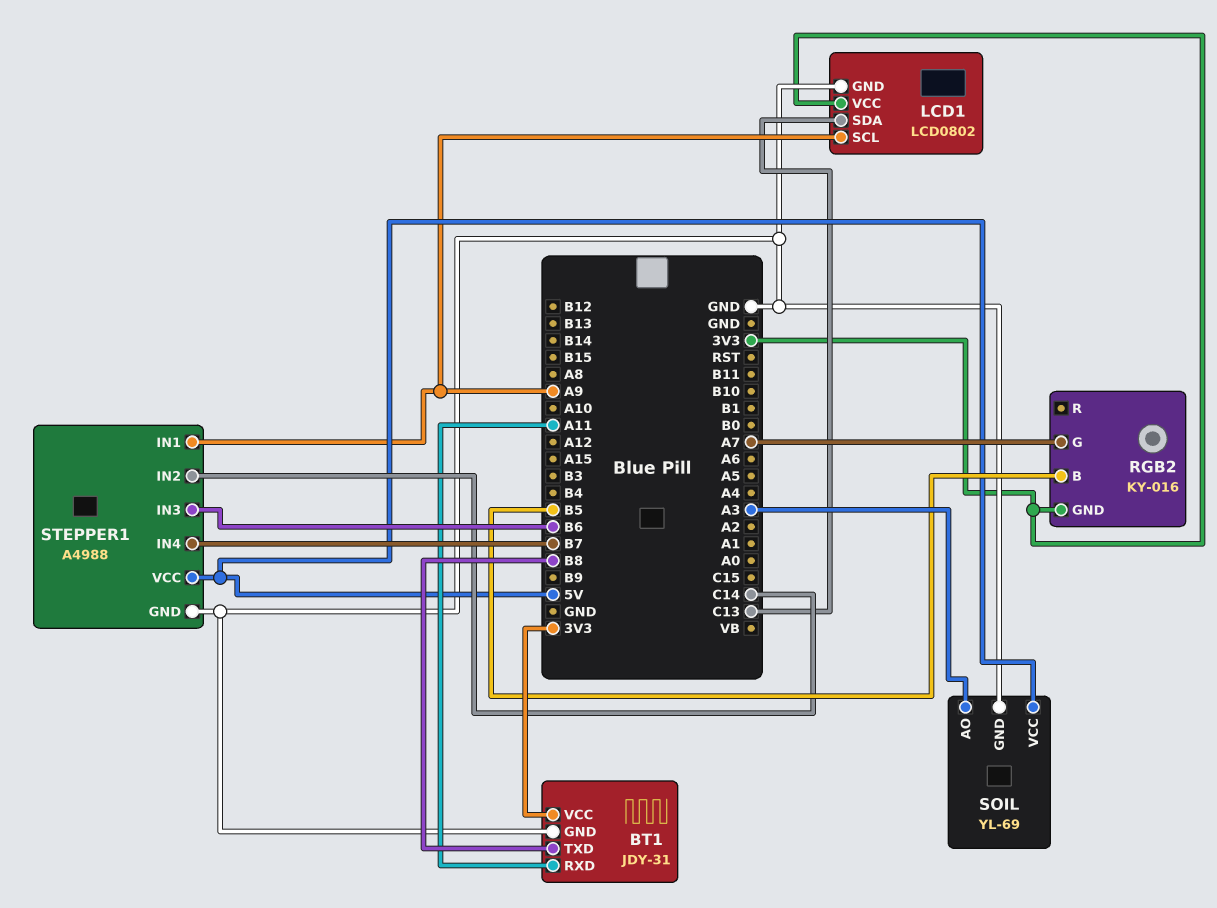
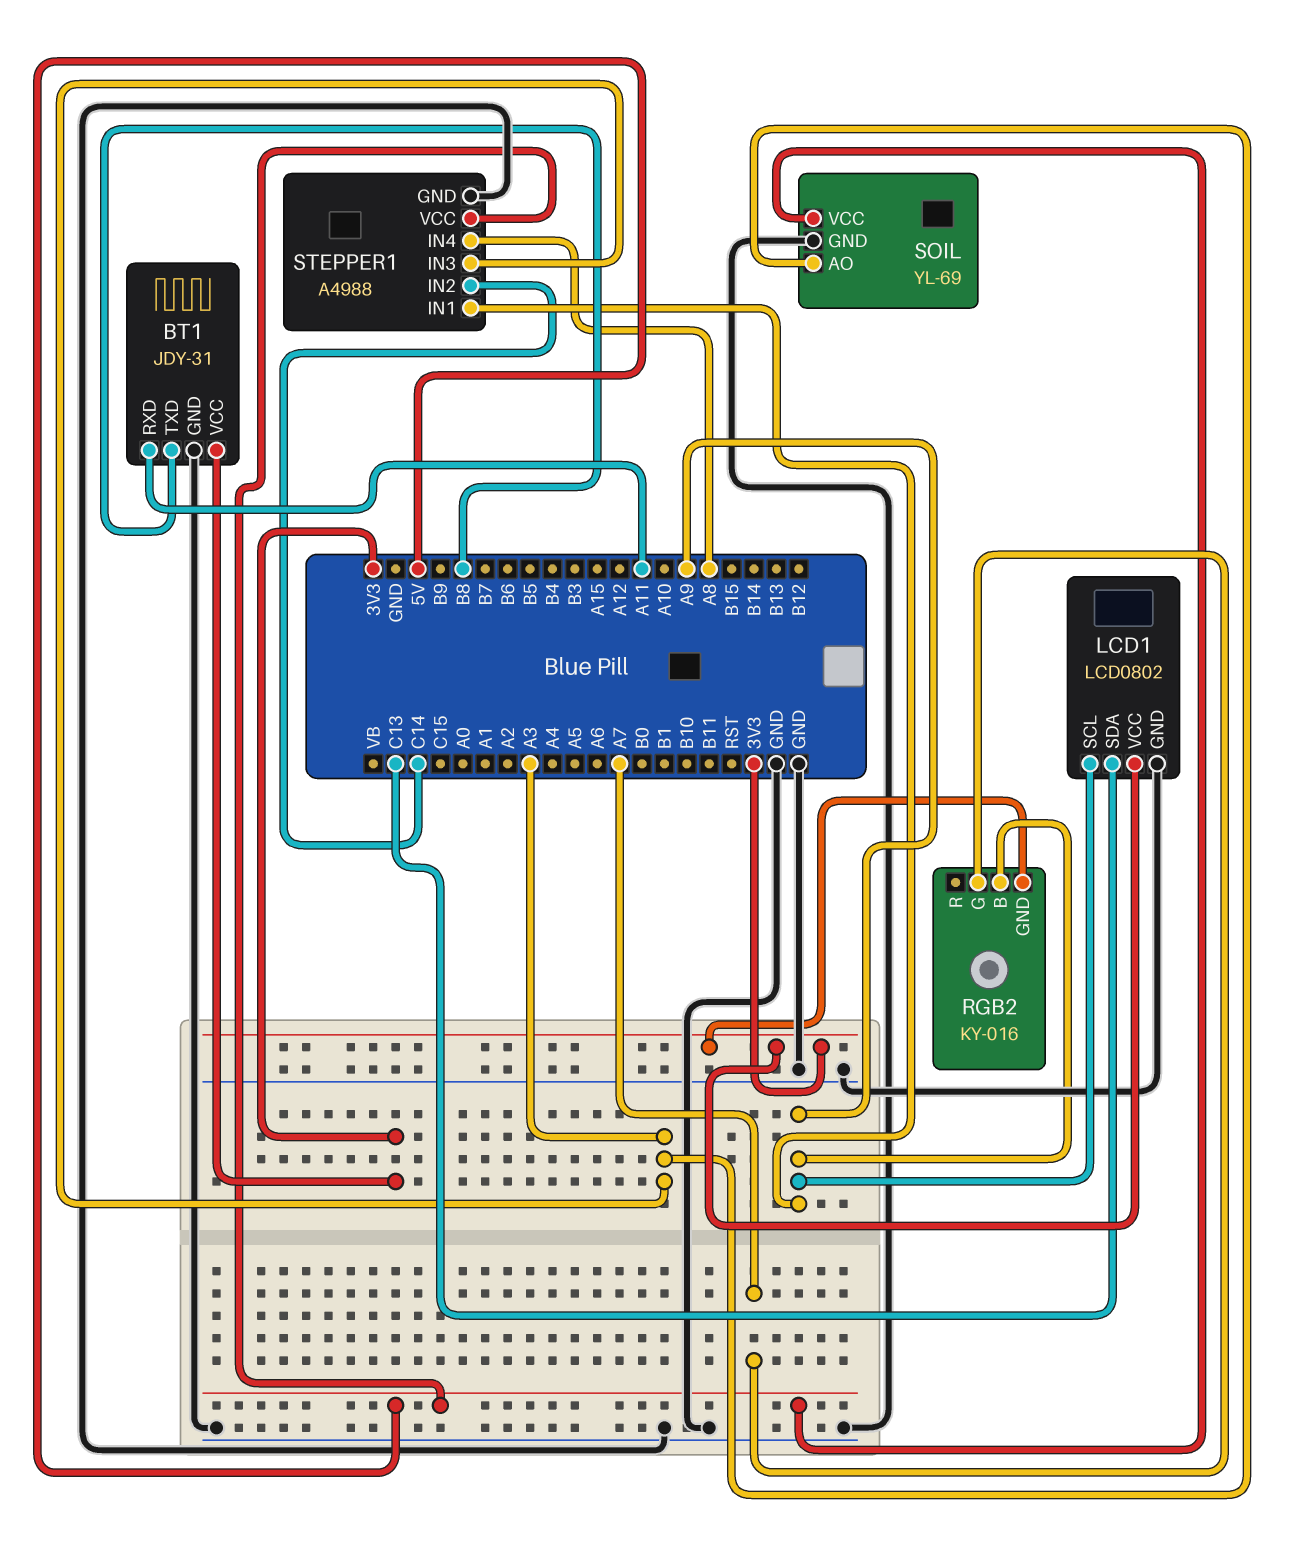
RGB2 pin B: B5 -> A9
STEPPER1 pin IN3: B6 -> A3
STEPPER1 pin IN4: B7 -> A8

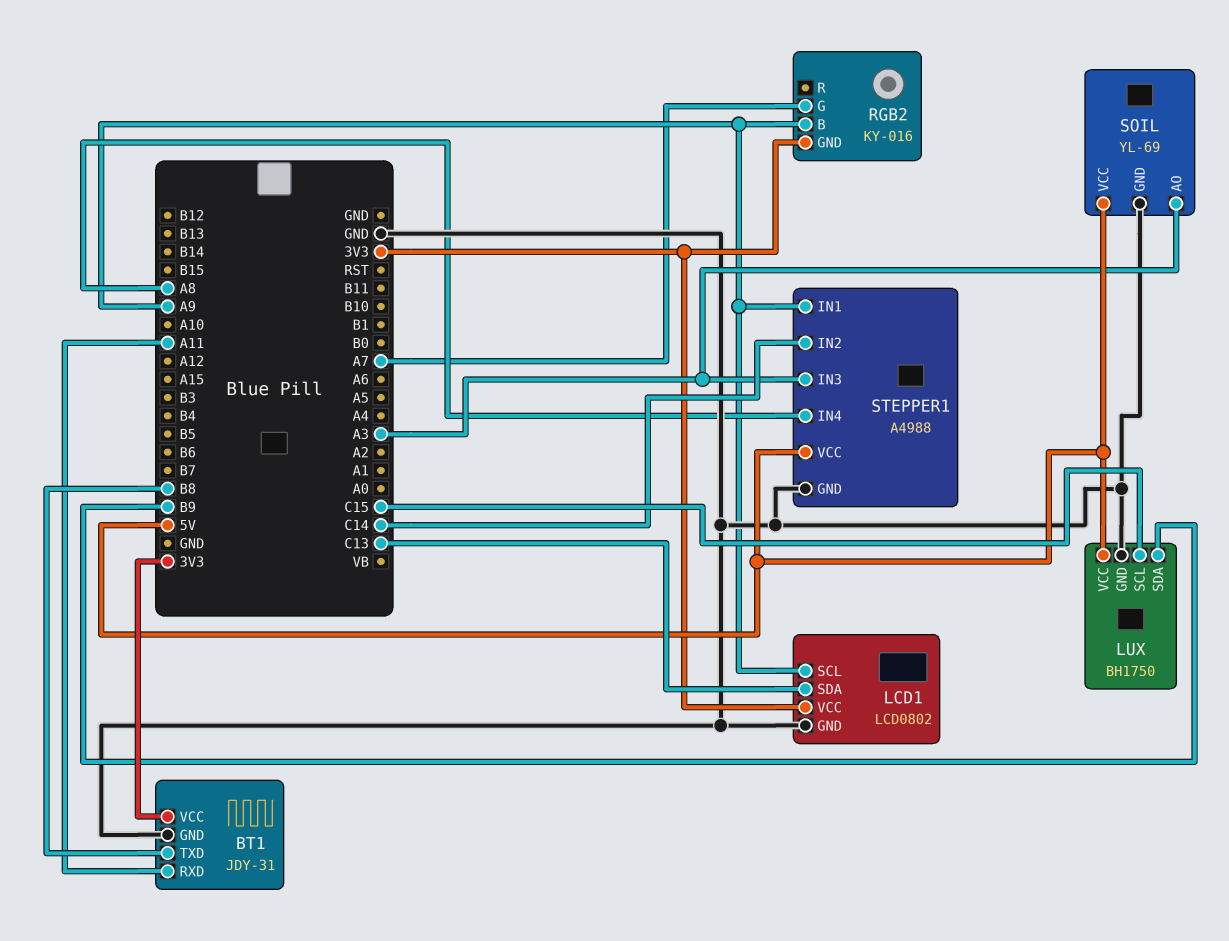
LUX: none -> BH1750
LUX pin GND: none -> GND
LUX pin SCL: none -> C15
LUX pin SDA: none -> B9
LUX pin VCC: none -> 5V

